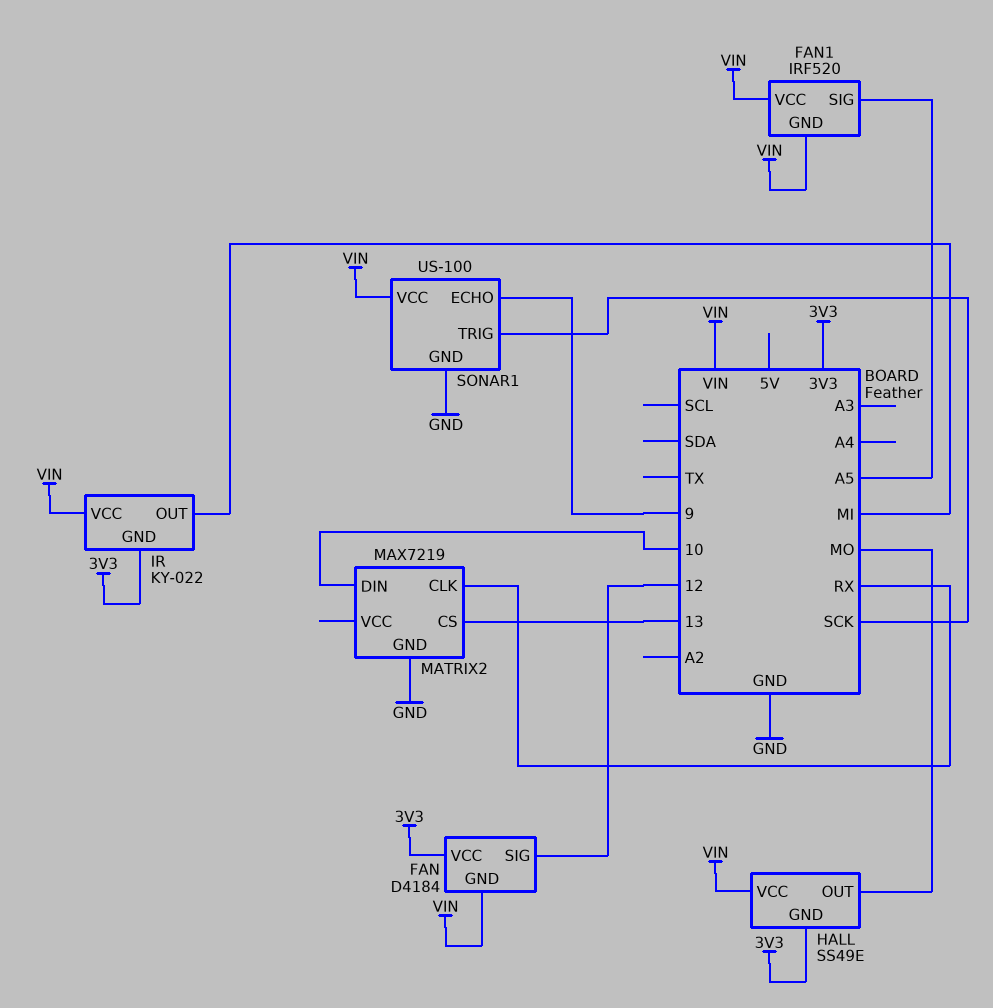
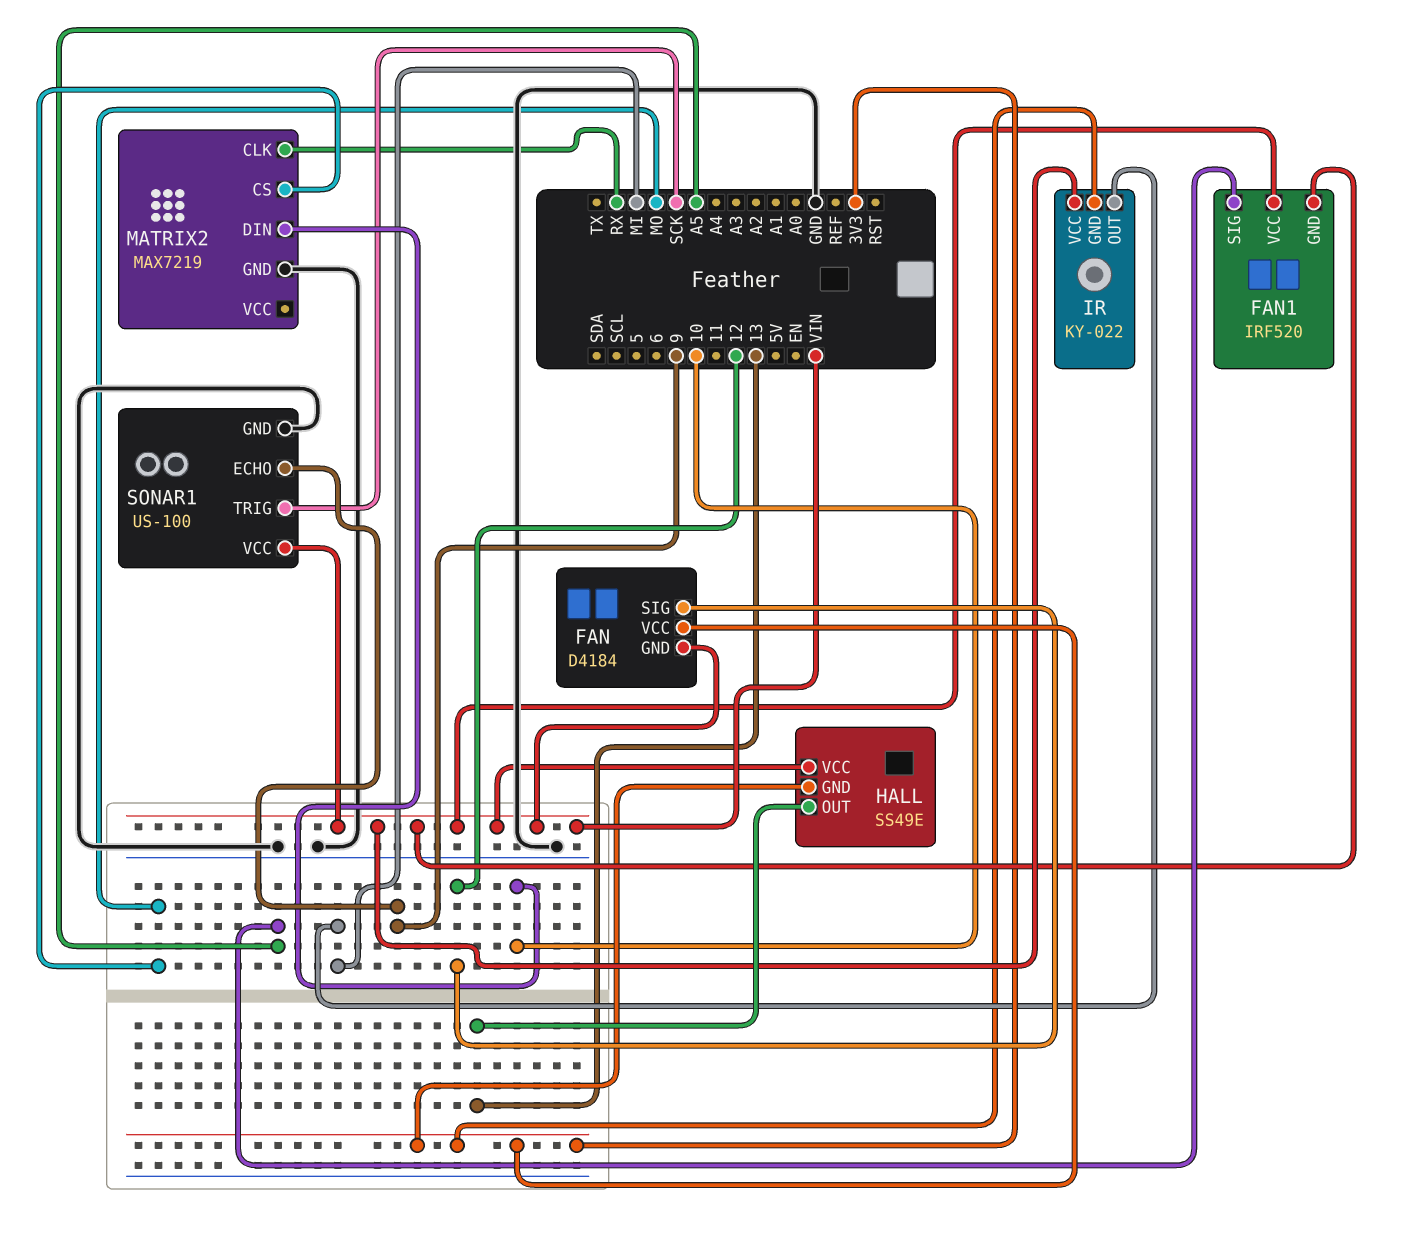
HALL pin OUT: MO -> 13
MATRIX2 pin CS: 13 -> MO

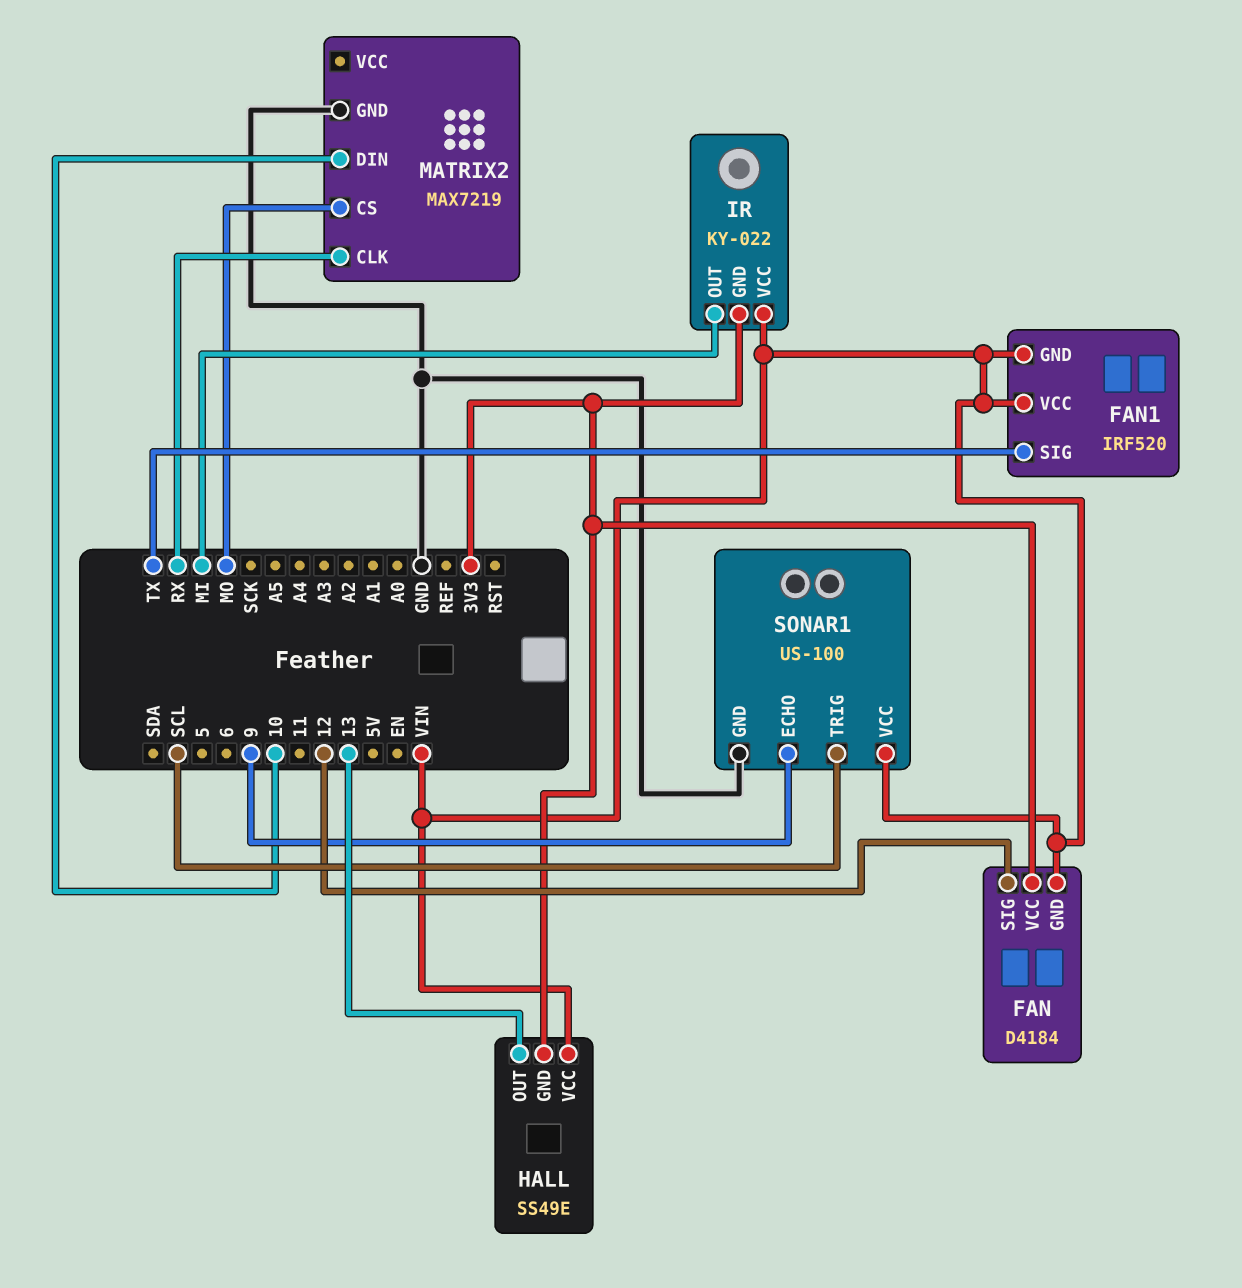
FAN1 pin SIG: A5 -> TX
SONAR1 pin TRIG: SCK -> SCL

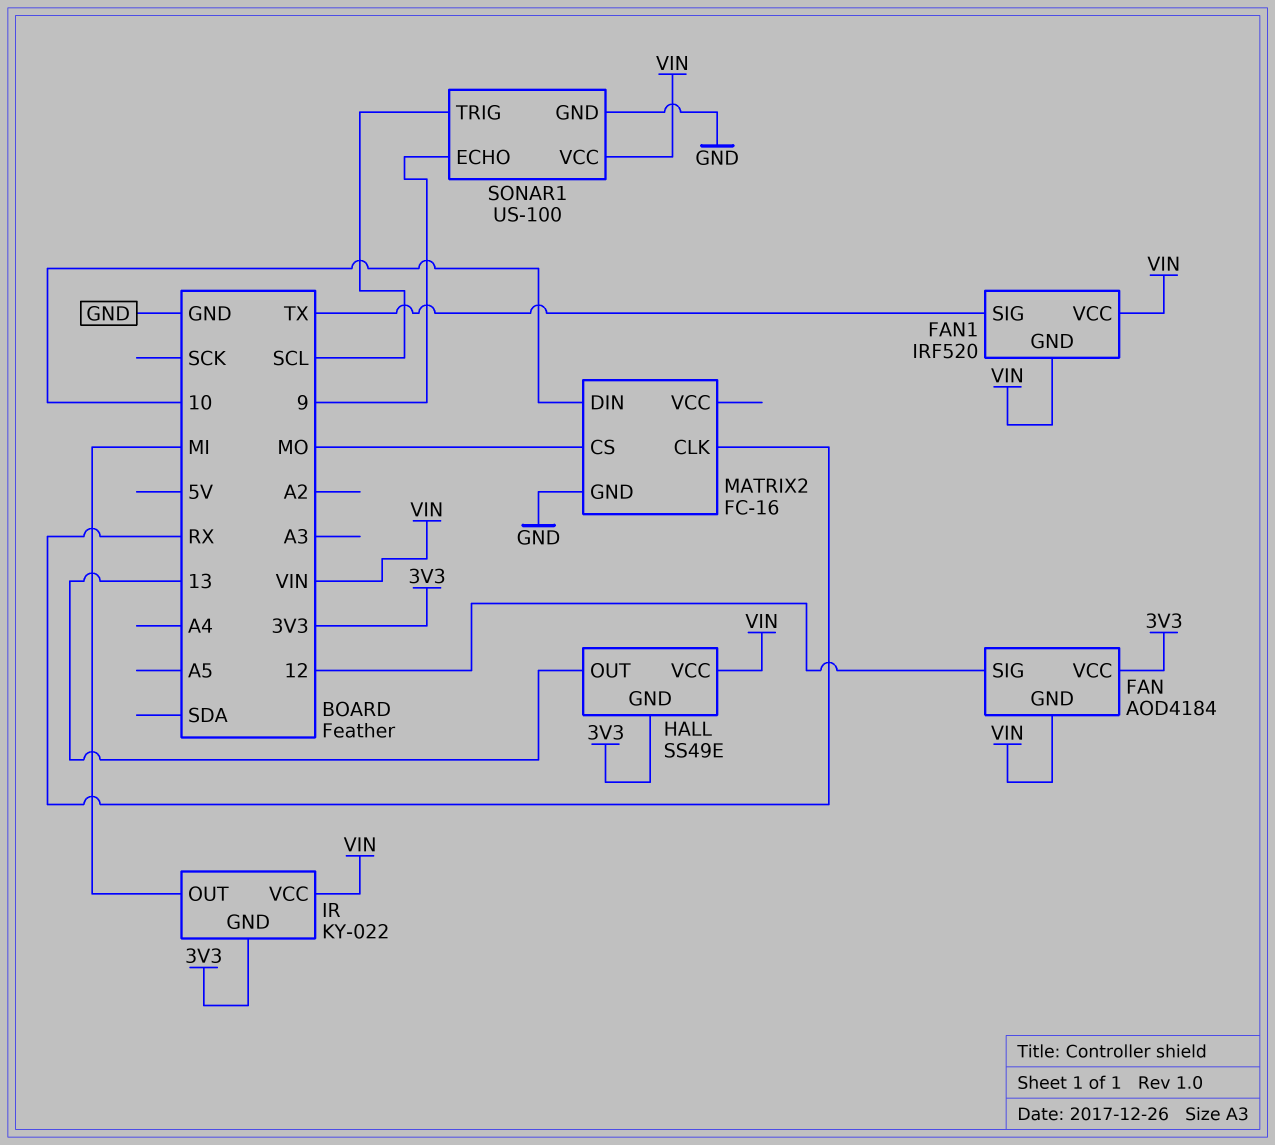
FAN: D4184 -> AOD4184
MATRIX2: MAX7219 -> FC-16

